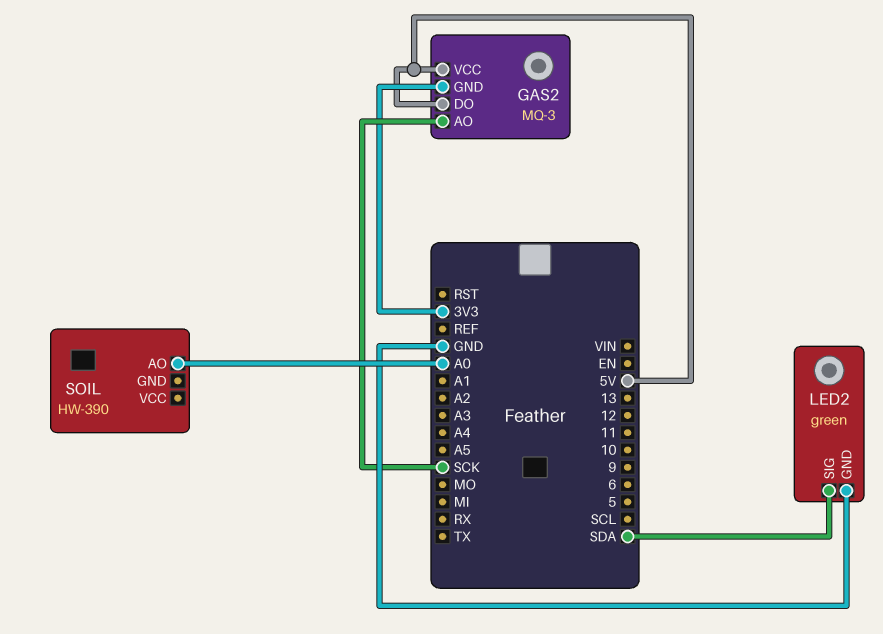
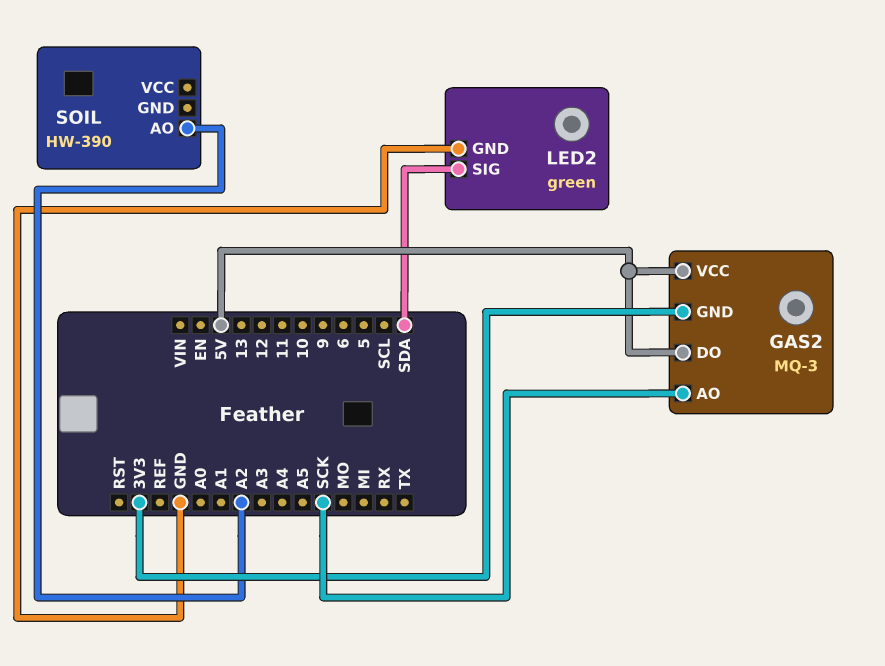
SOIL pin AO: A0 -> A2

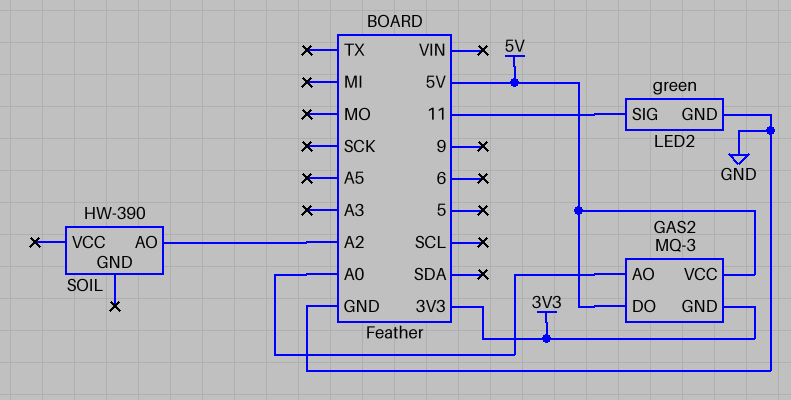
GAS2 pin AO: SCK -> A0
LED2 pin SIG: SDA -> 11

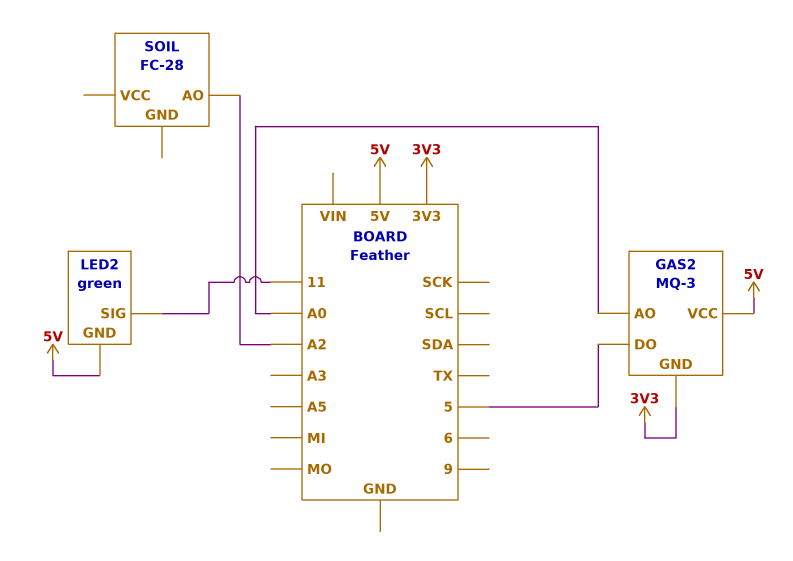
GAS2 pin DO: 5V -> 5
LED2 pin GND: GND -> 5V
SOIL: HW-390 -> FC-28

